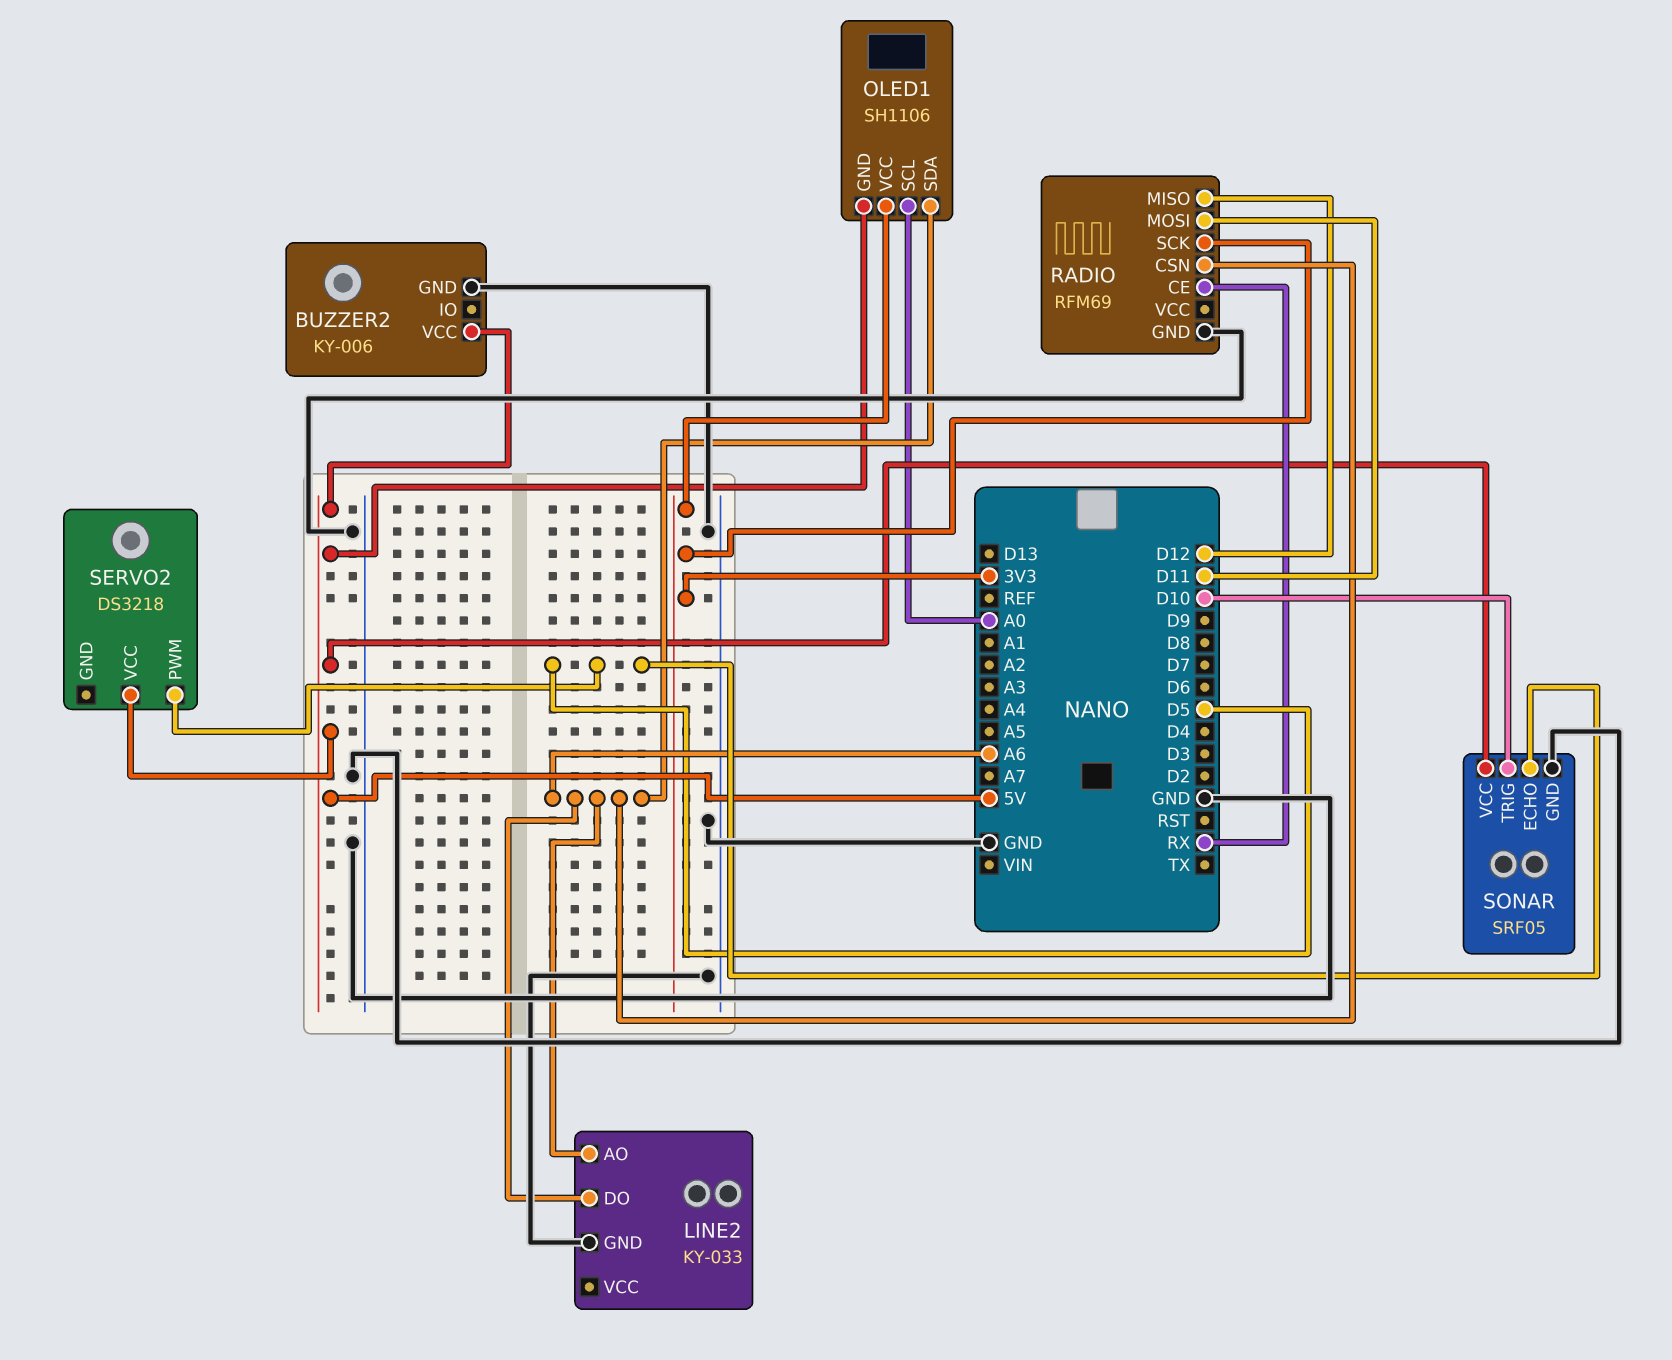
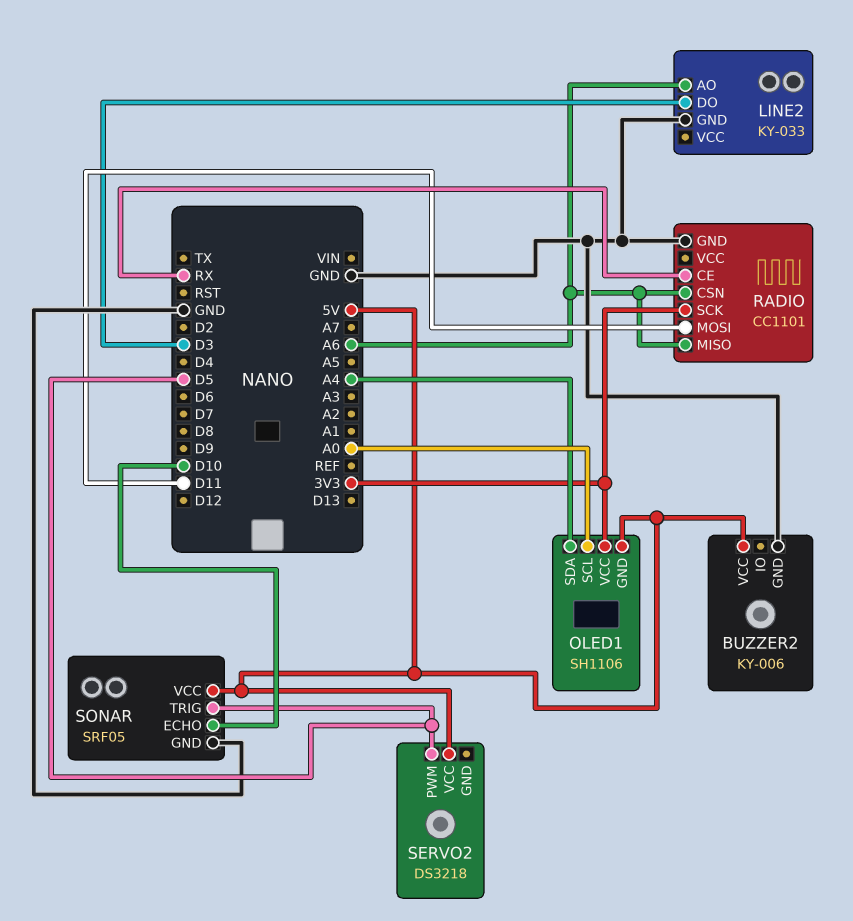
LINE2 pin DO: A6 -> D3
OLED1 pin SDA: A6 -> A4
RADIO: RFM69 -> CC1101
RADIO pin MISO: D12 -> A6
SONAR pin ECHO: D5 -> D10
SONAR pin TRIG: D10 -> D5

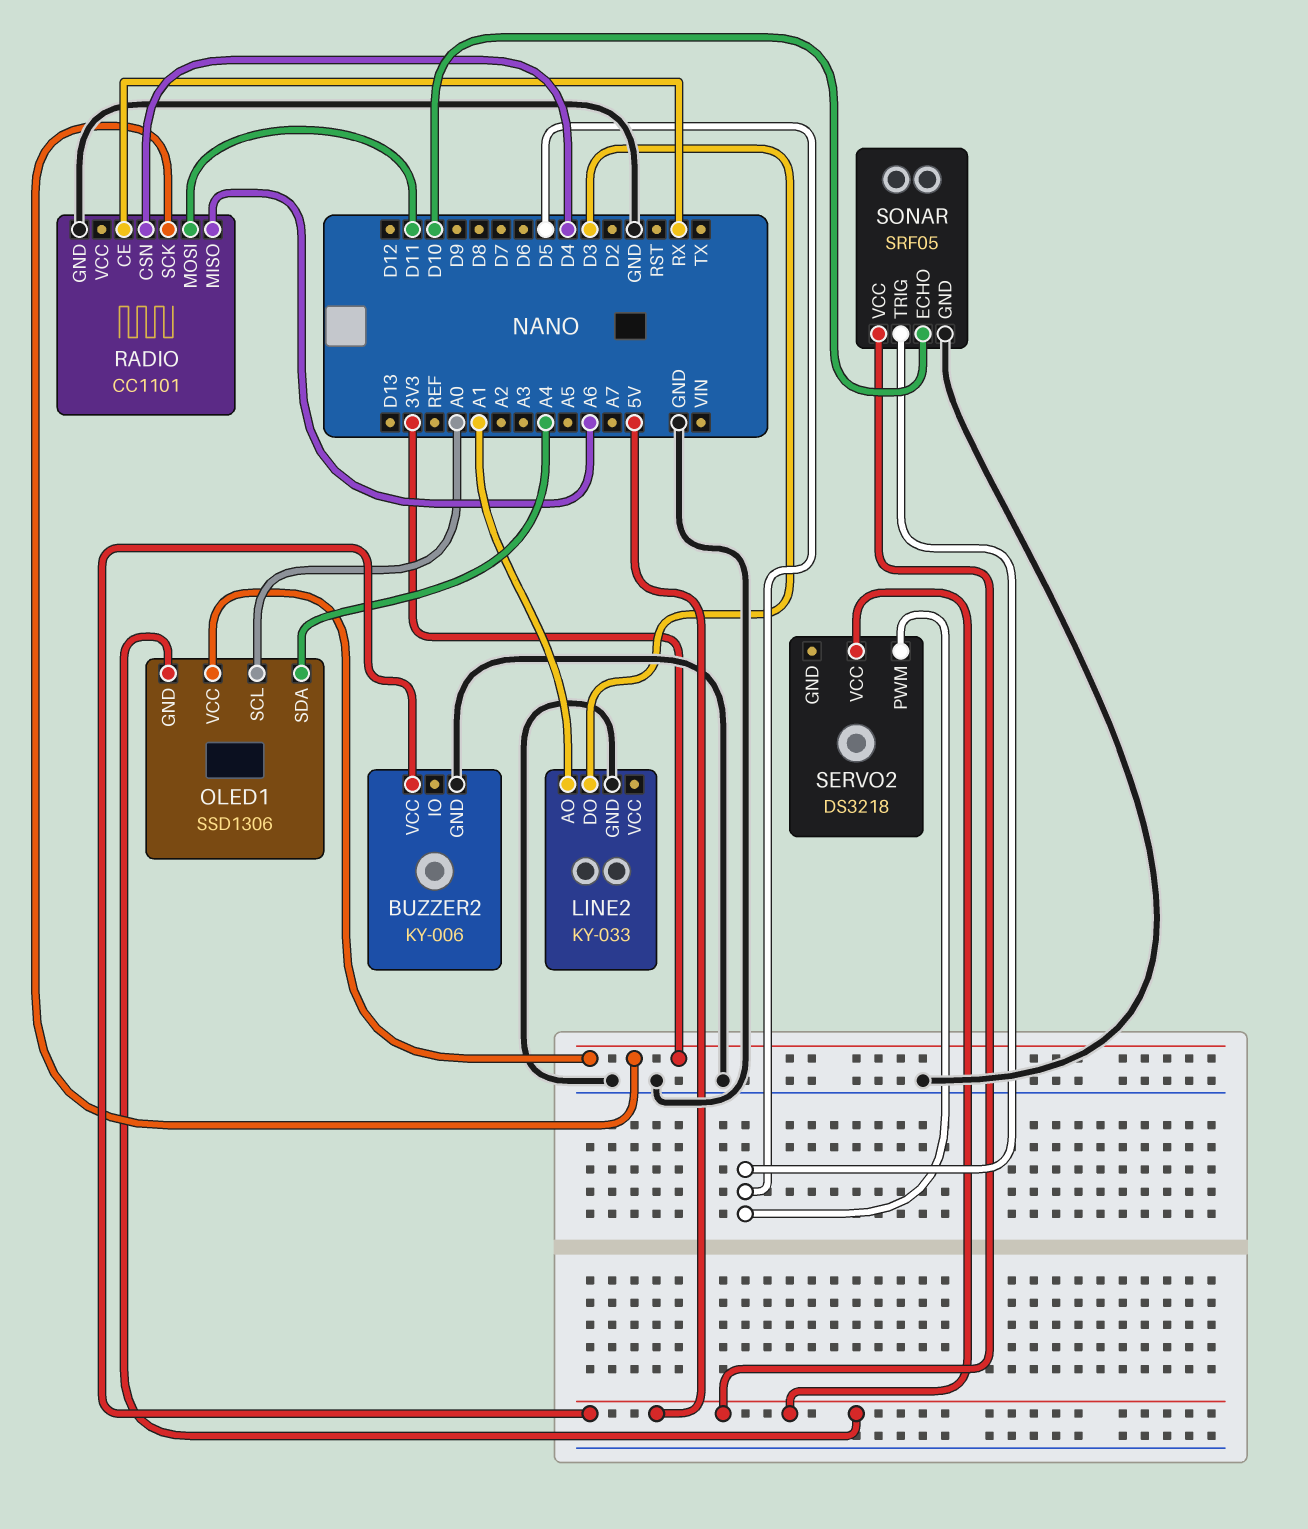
LINE2 pin AO: A6 -> A1
OLED1: SH1106 -> SSD1306
RADIO pin CSN: A6 -> D4

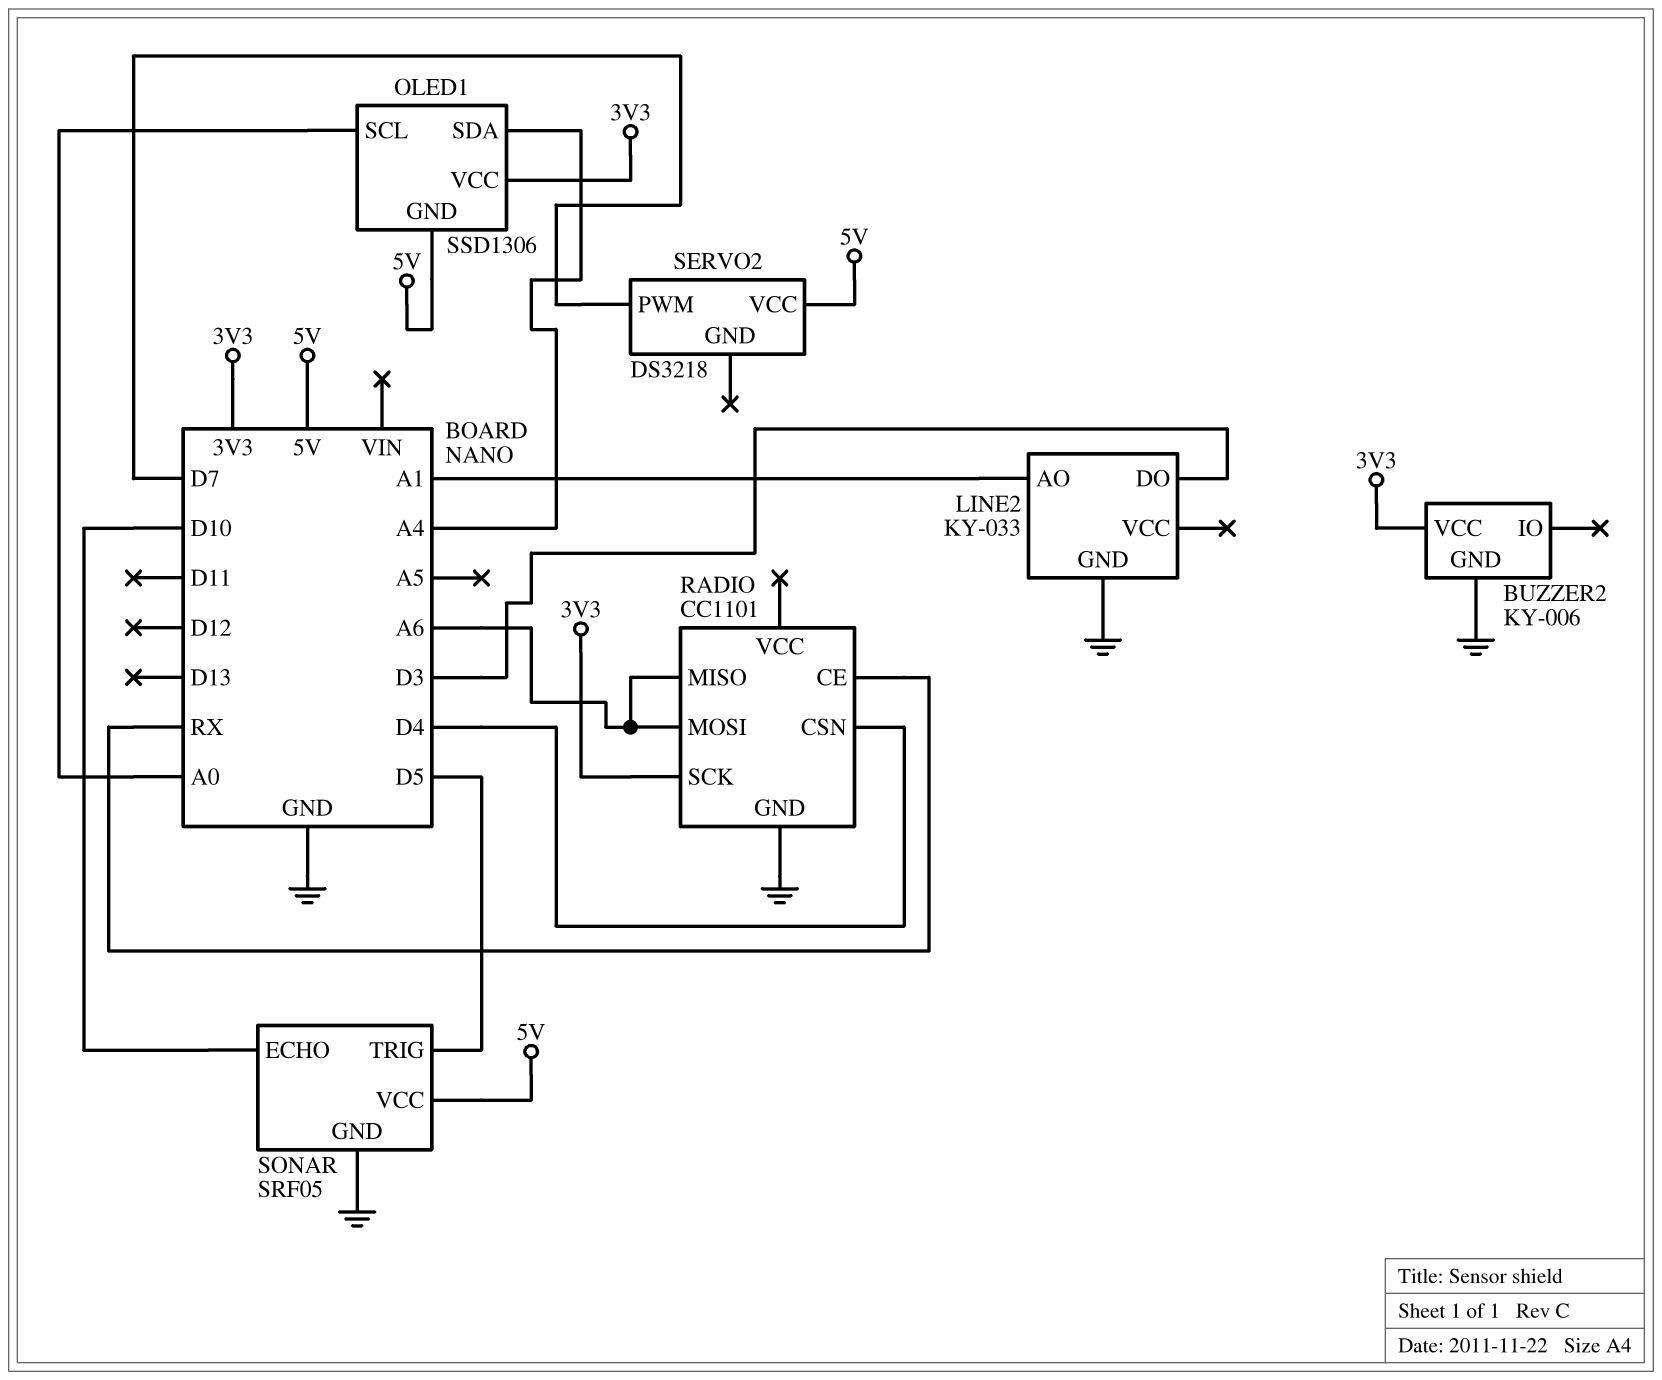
BUZZER2 pin VCC: 5V -> 3V3
RADIO pin MOSI: D11 -> A6
SERVO2 pin PWM: D5 -> D7

